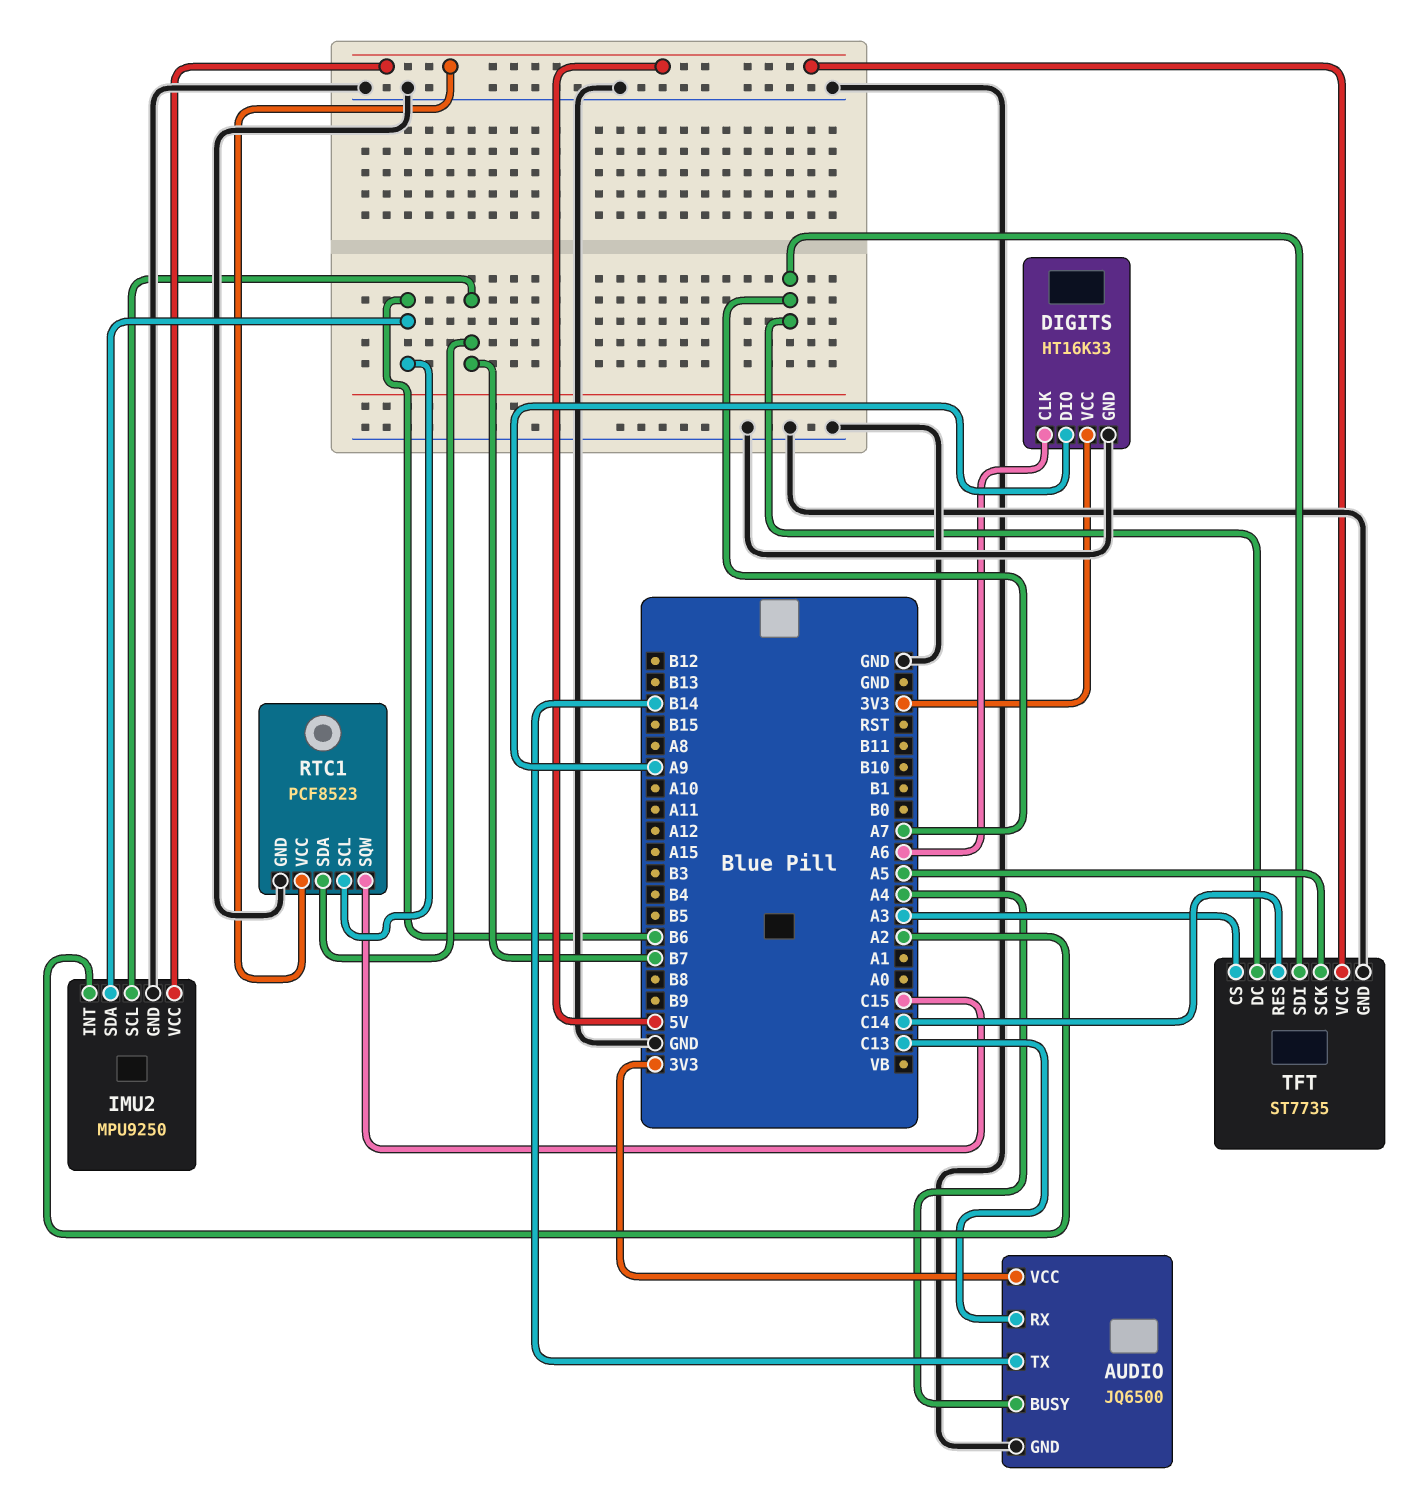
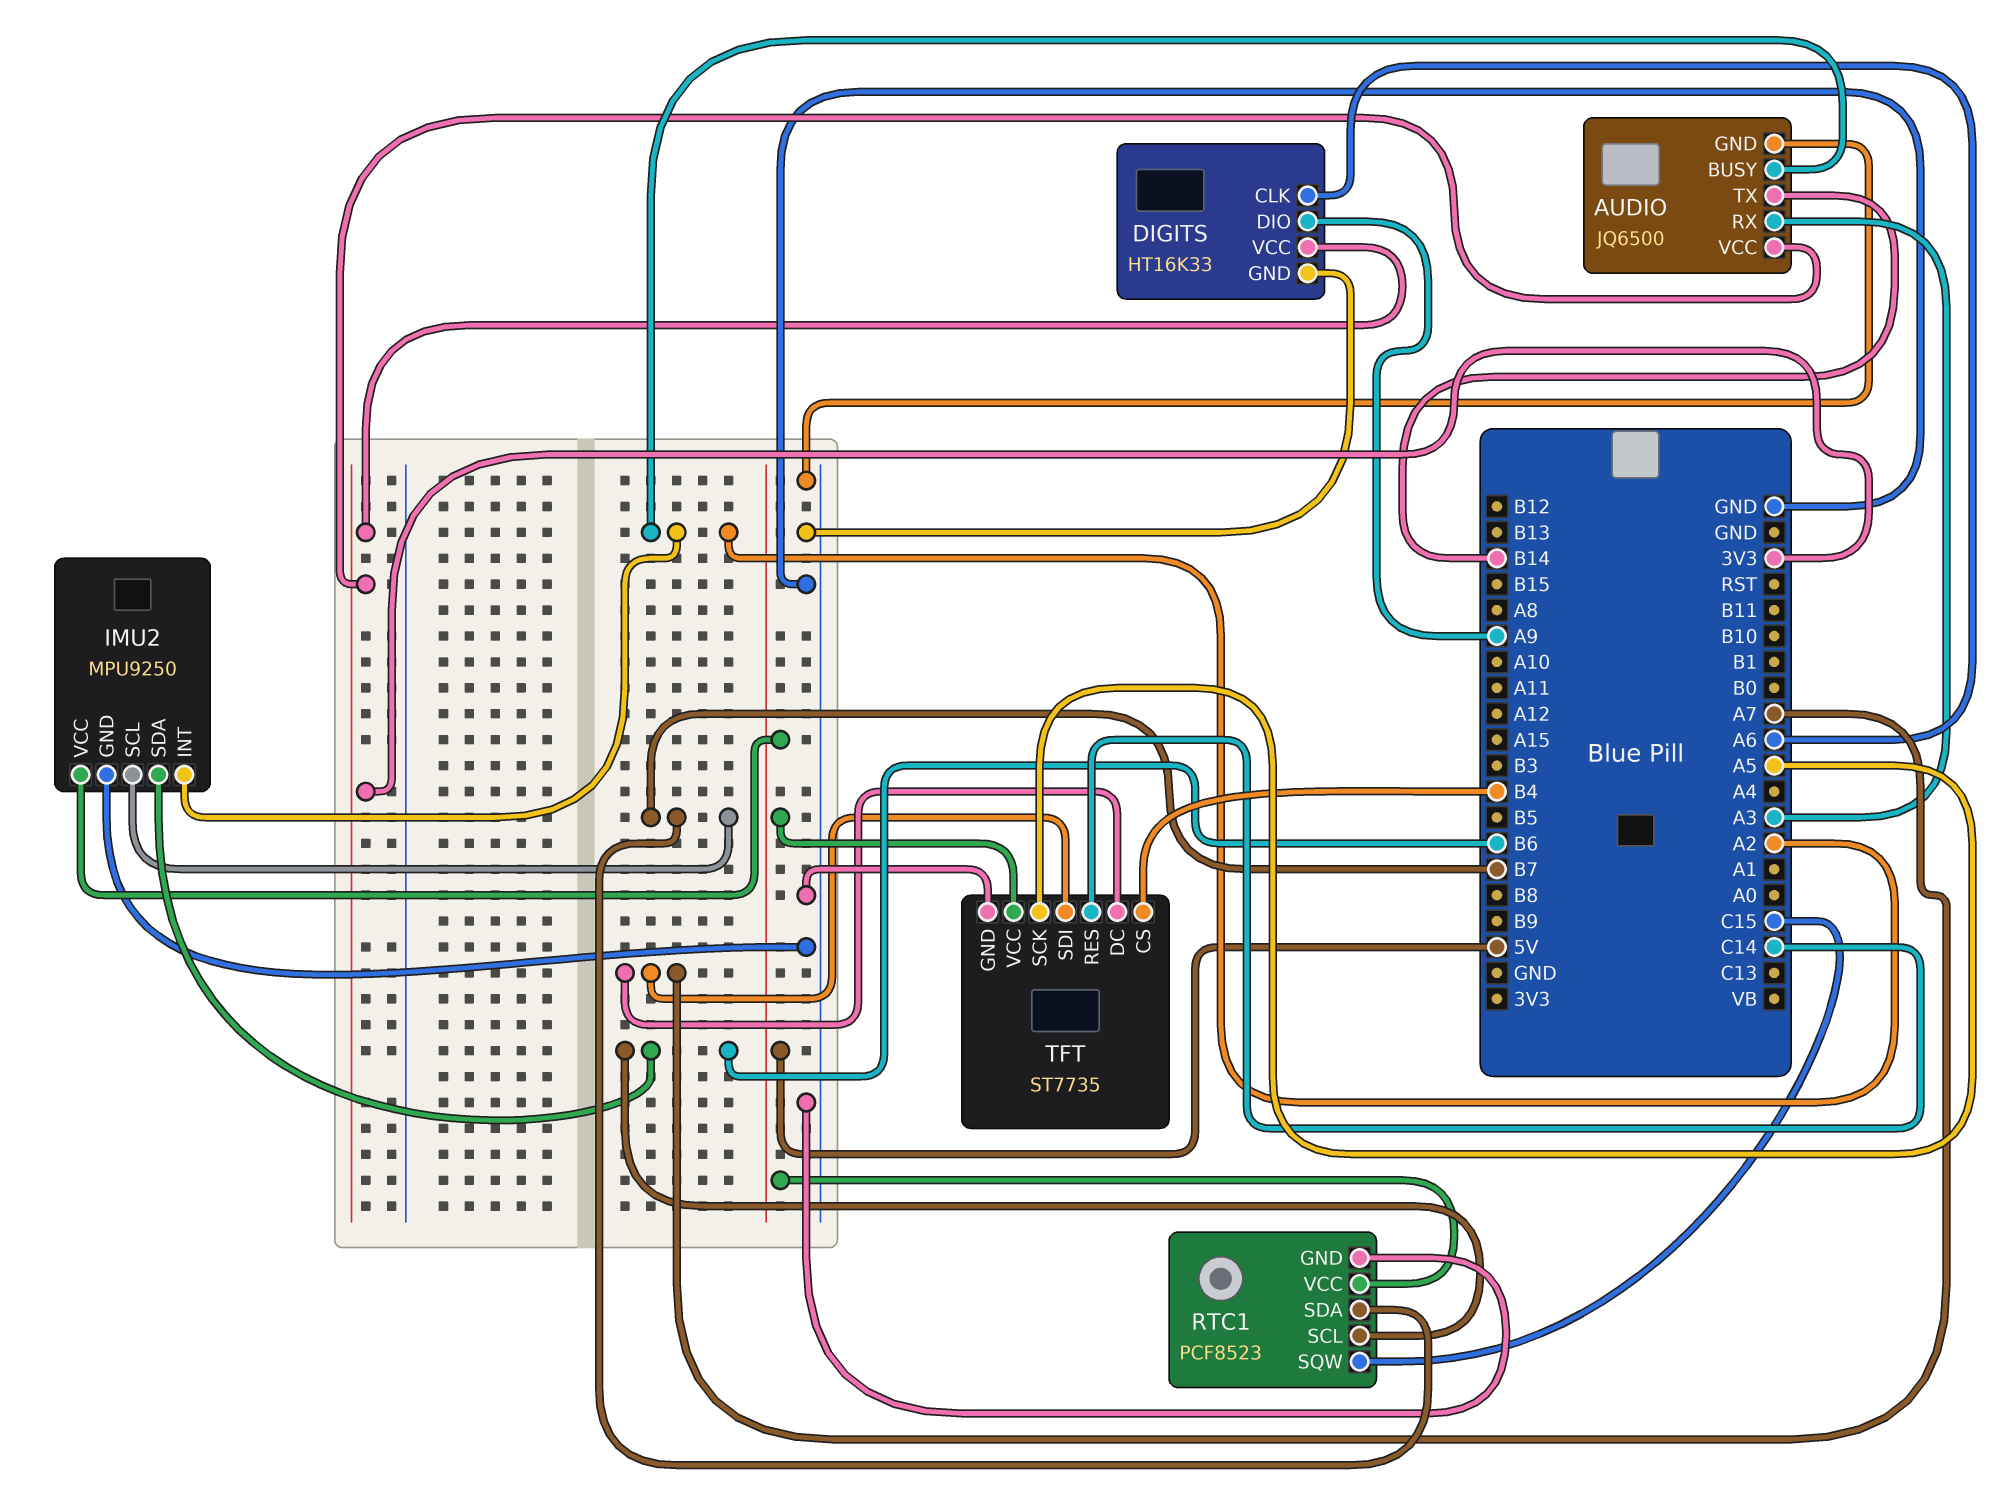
AUDIO pin BUSY: A4 -> A2
AUDIO pin RX: C13 -> A3
TFT pin CS: A3 -> B4

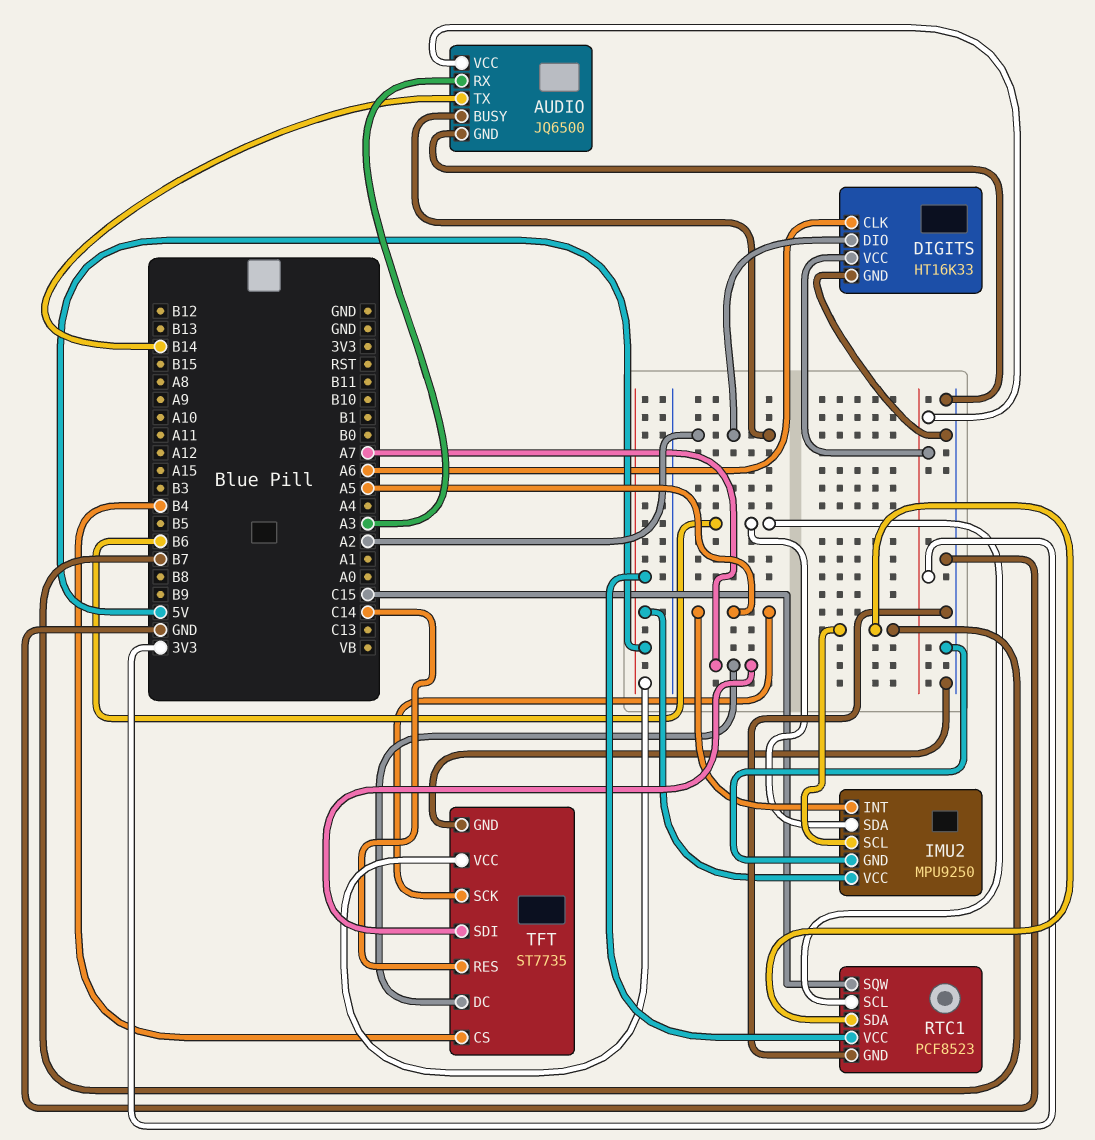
DIGITS pin DIO: A9 -> A2
IMU2 pin INT: A2 -> A5

